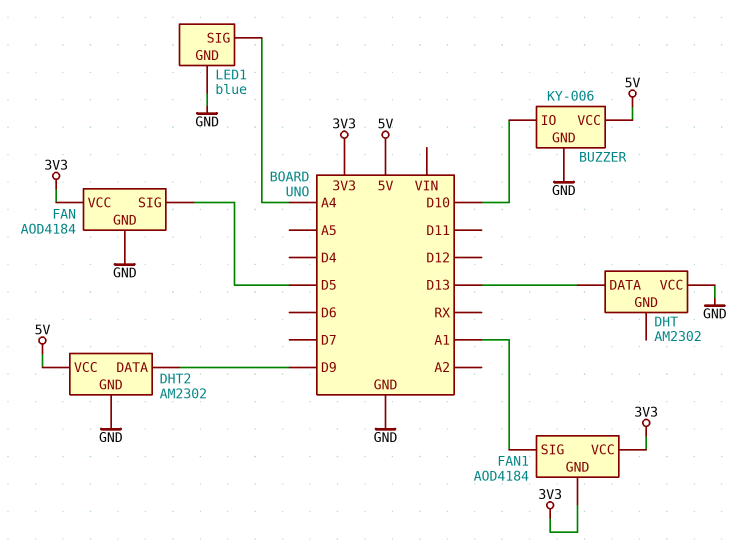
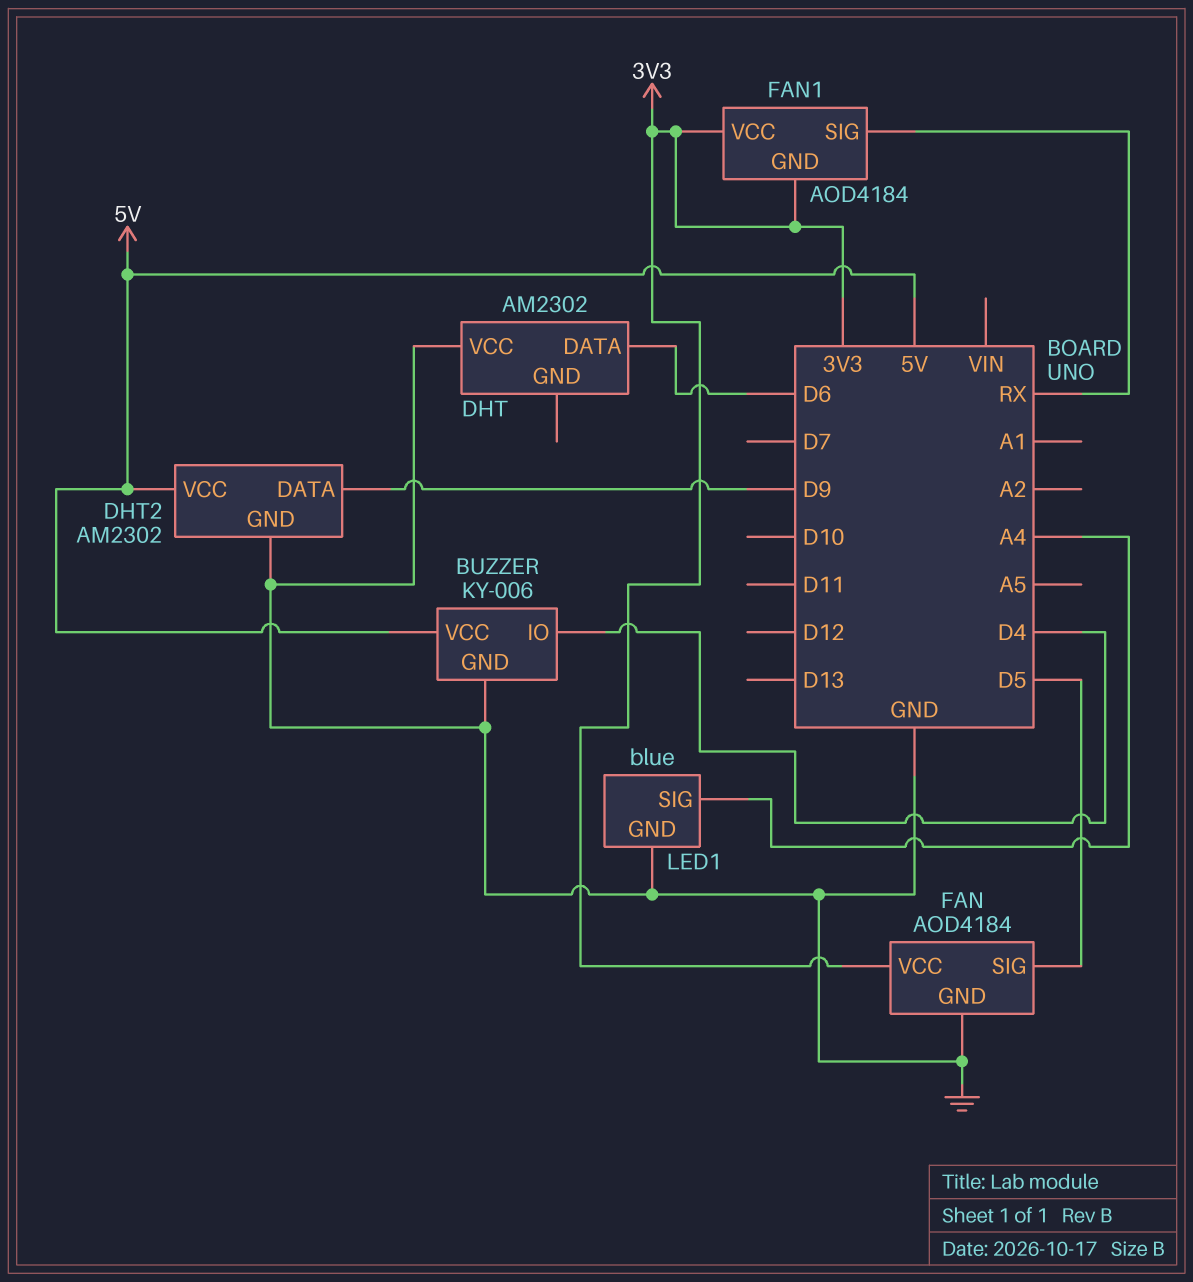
BUZZER pin IO: D10 -> D4
DHT pin DATA: D13 -> D6
FAN1 pin SIG: A1 -> RX

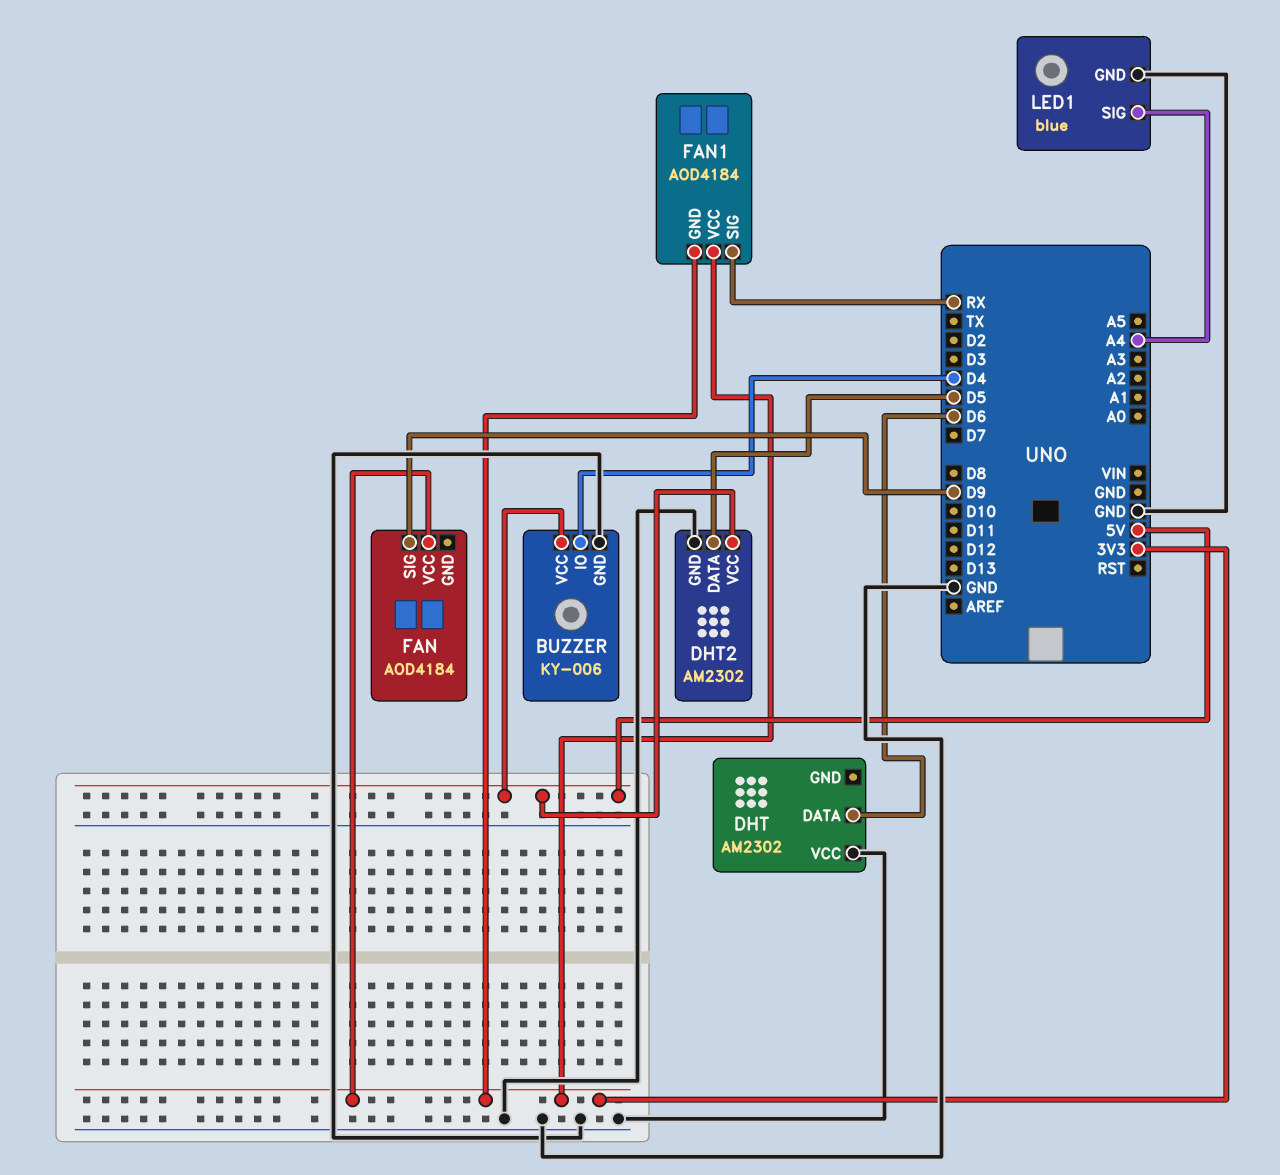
DHT2 pin DATA: D9 -> D5
FAN pin GND: GND -> none
FAN pin SIG: D5 -> D9

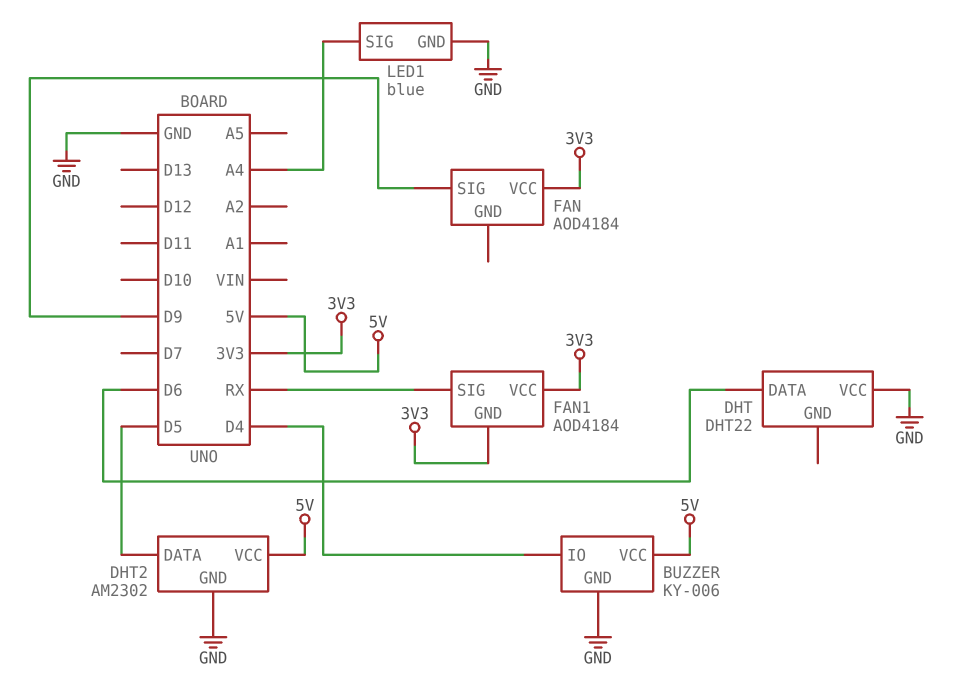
DHT: AM2302 -> DHT22

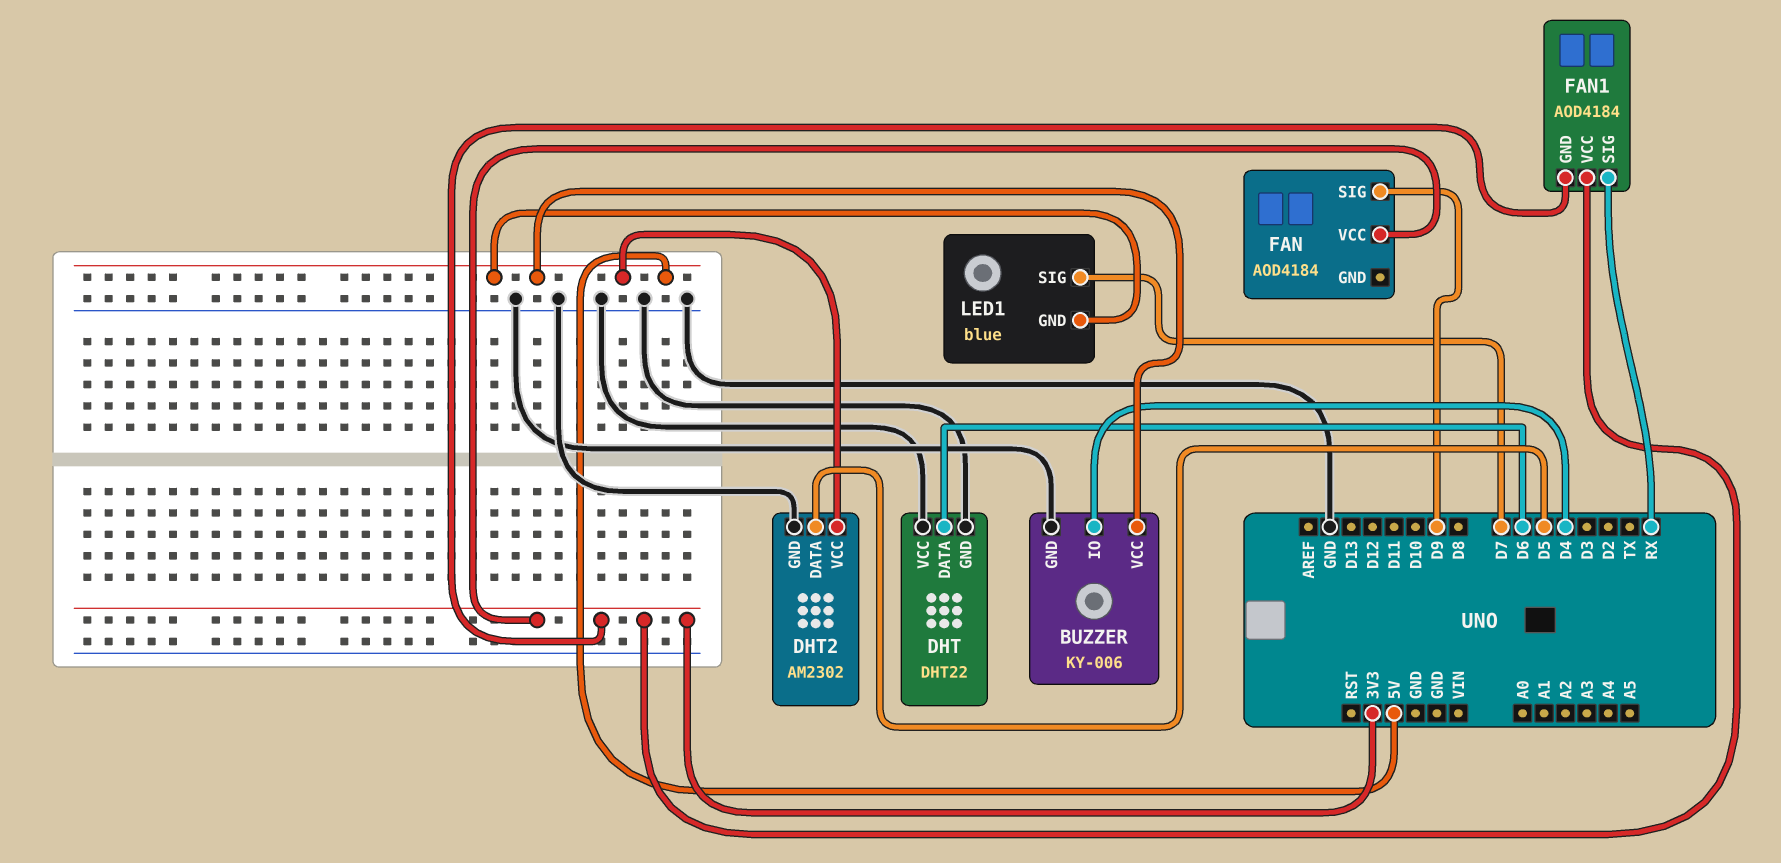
DHT pin GND: none -> GND
LED1 pin GND: GND -> 5V
LED1 pin SIG: A4 -> D7

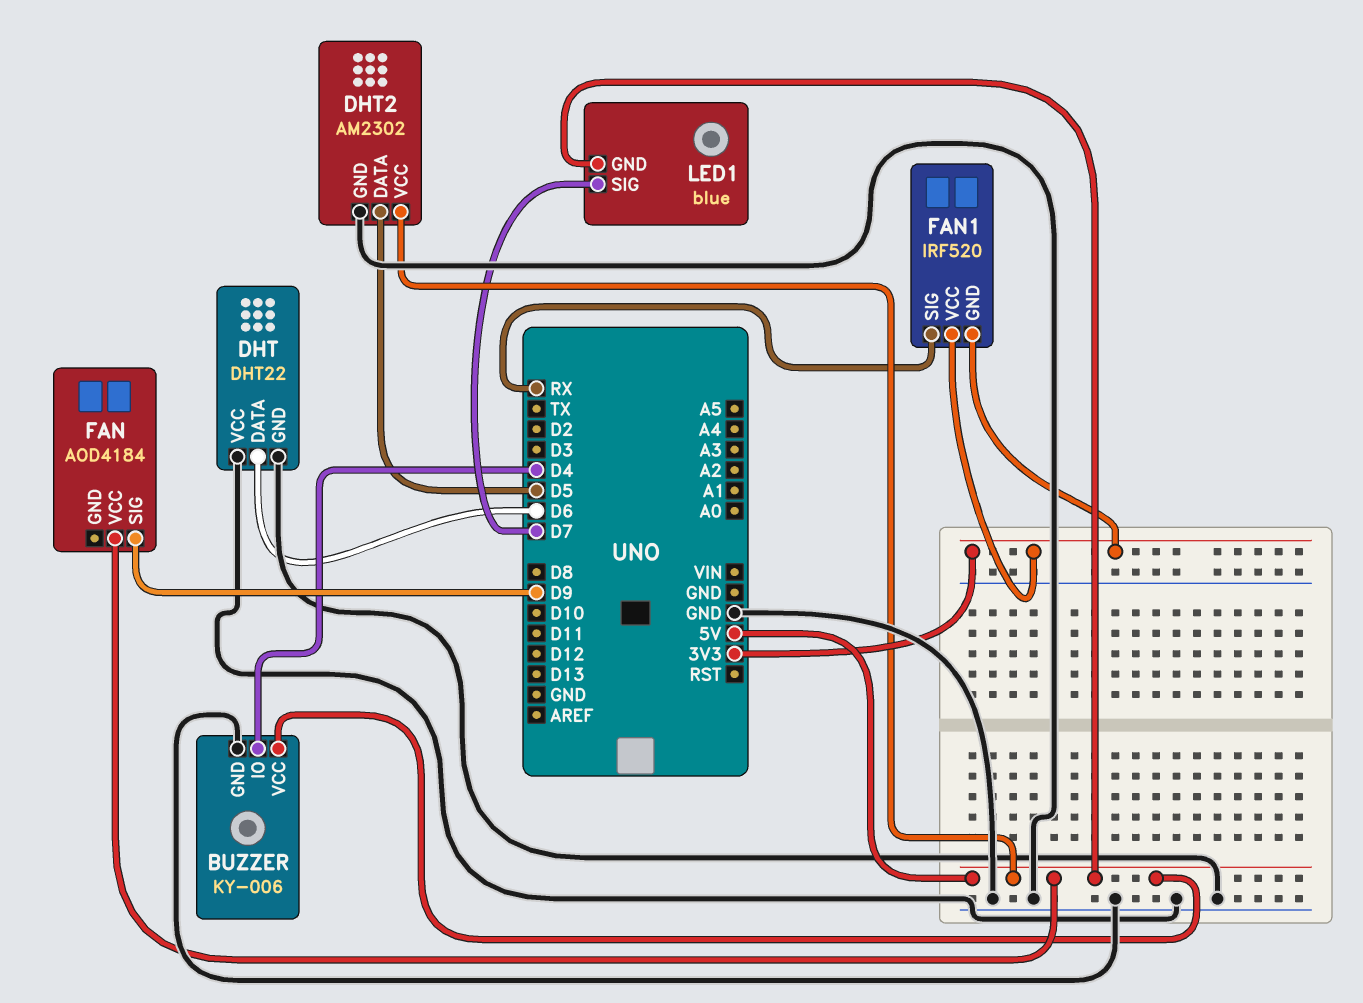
FAN pin VCC: 3V3 -> 5V
FAN1: AOD4184 -> IRF520

